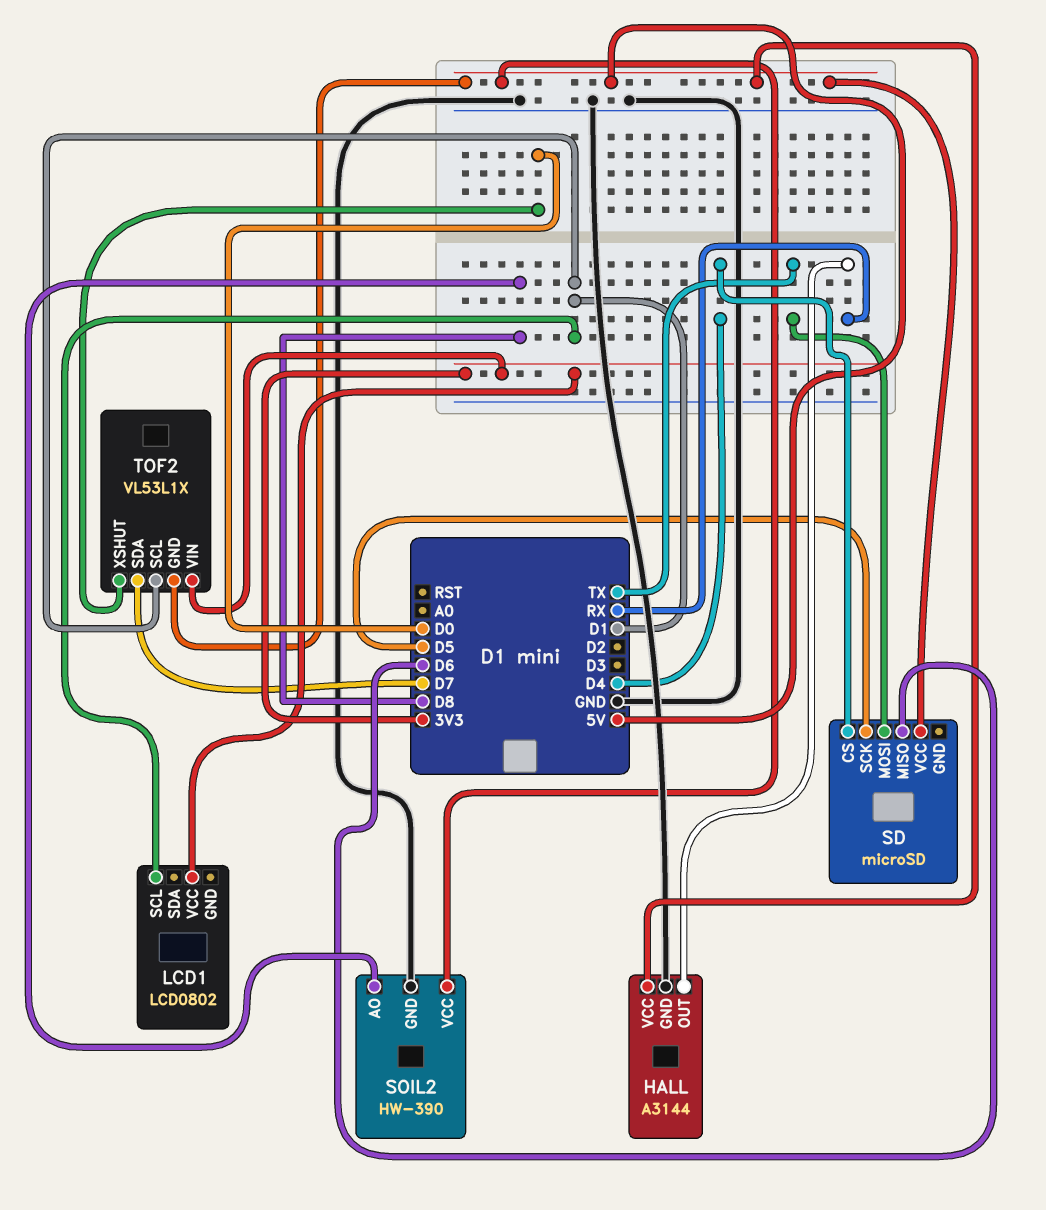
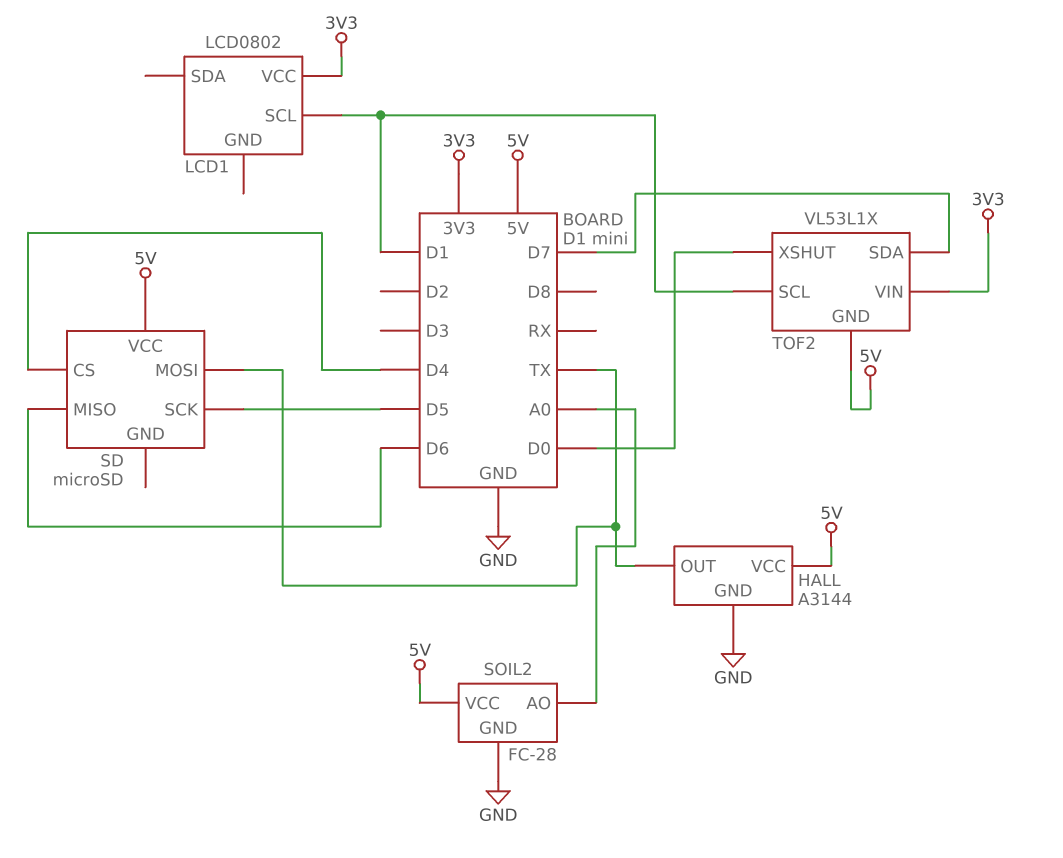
HALL pin OUT: RX -> TX
SOIL2: HW-390 -> FC-28
SOIL2 pin AO: D8 -> A0

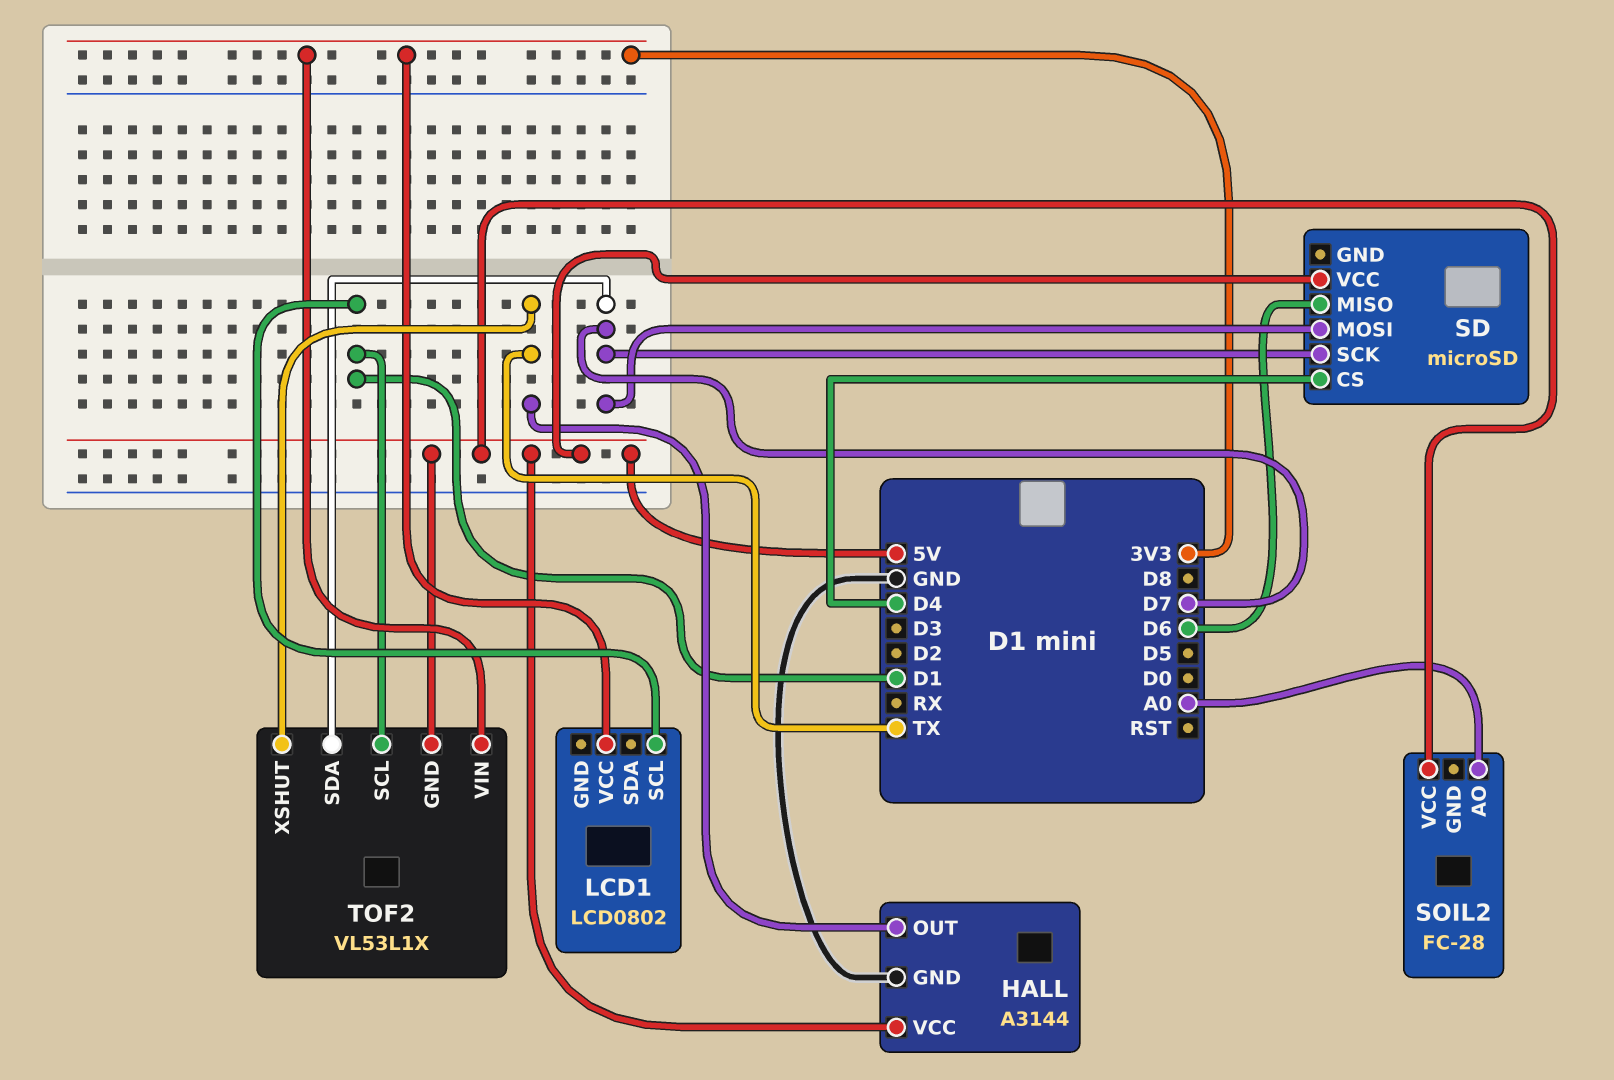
SD pin MOSI: TX -> D7
SD pin SCK: D5 -> D7
SOIL2 pin GND: GND -> none
TOF2 pin XSHUT: D0 -> TX

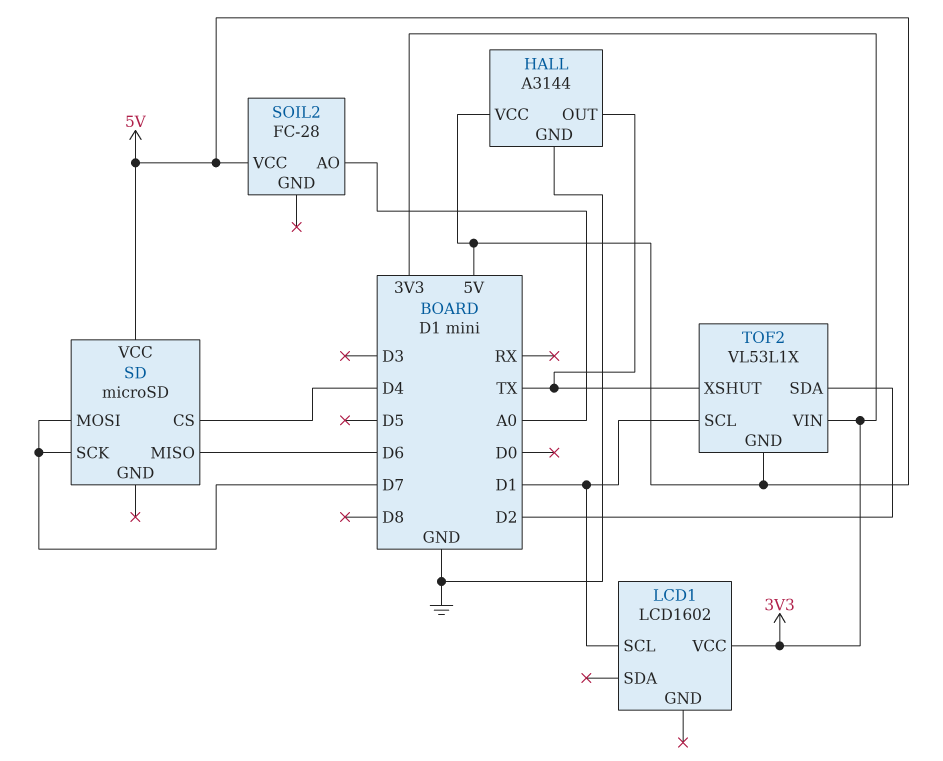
LCD1: LCD0802 -> LCD1602
TOF2 pin SDA: D7 -> D2

